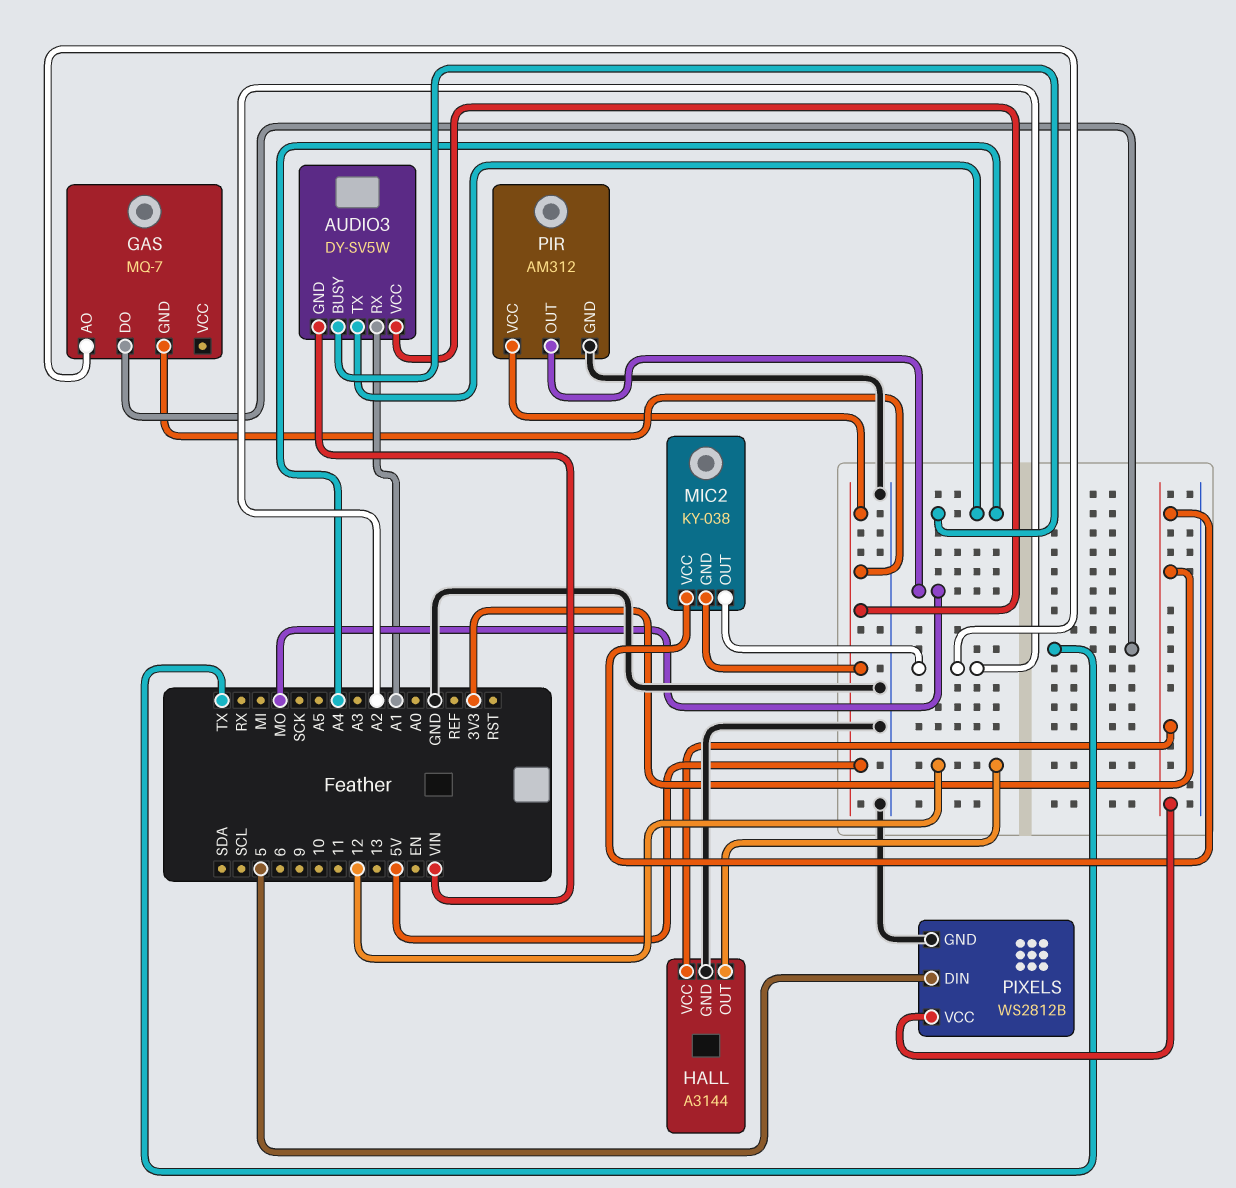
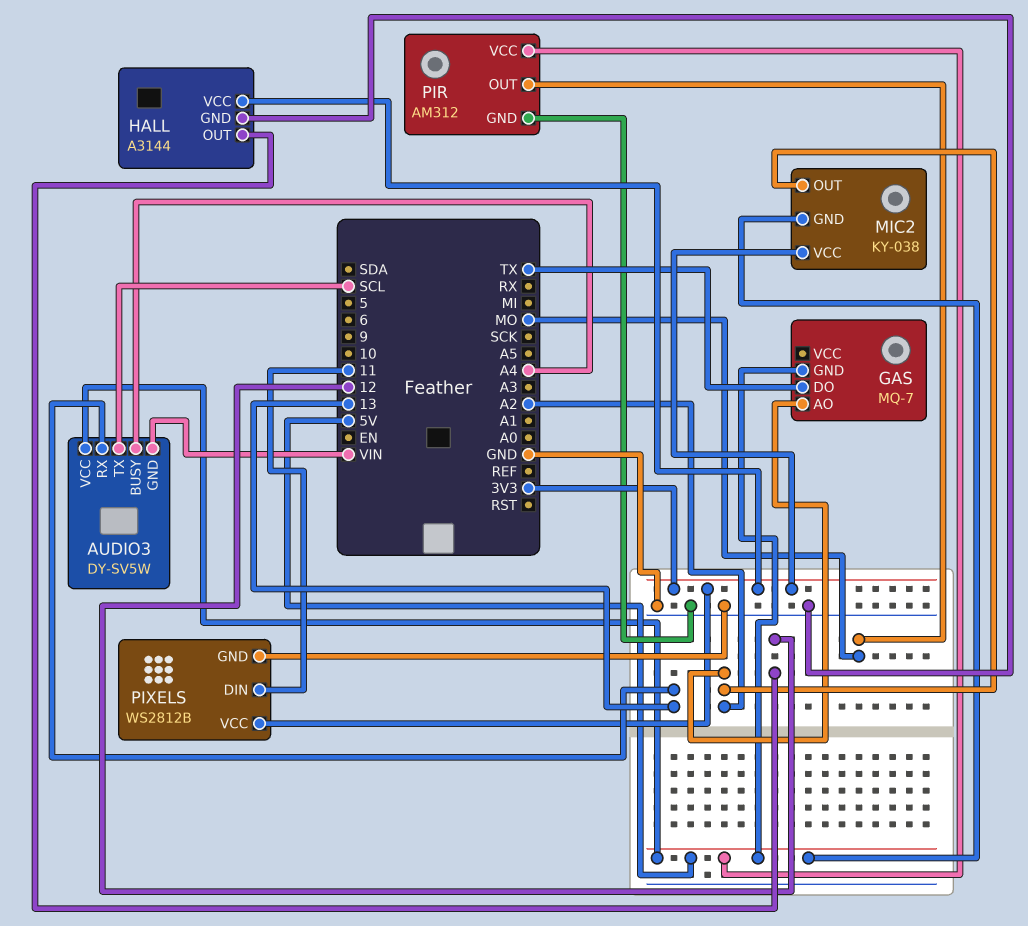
AUDIO3 pin RX: A1 -> 13
AUDIO3 pin TX: A4 -> SCL
PIXELS pin DIN: 5 -> 11

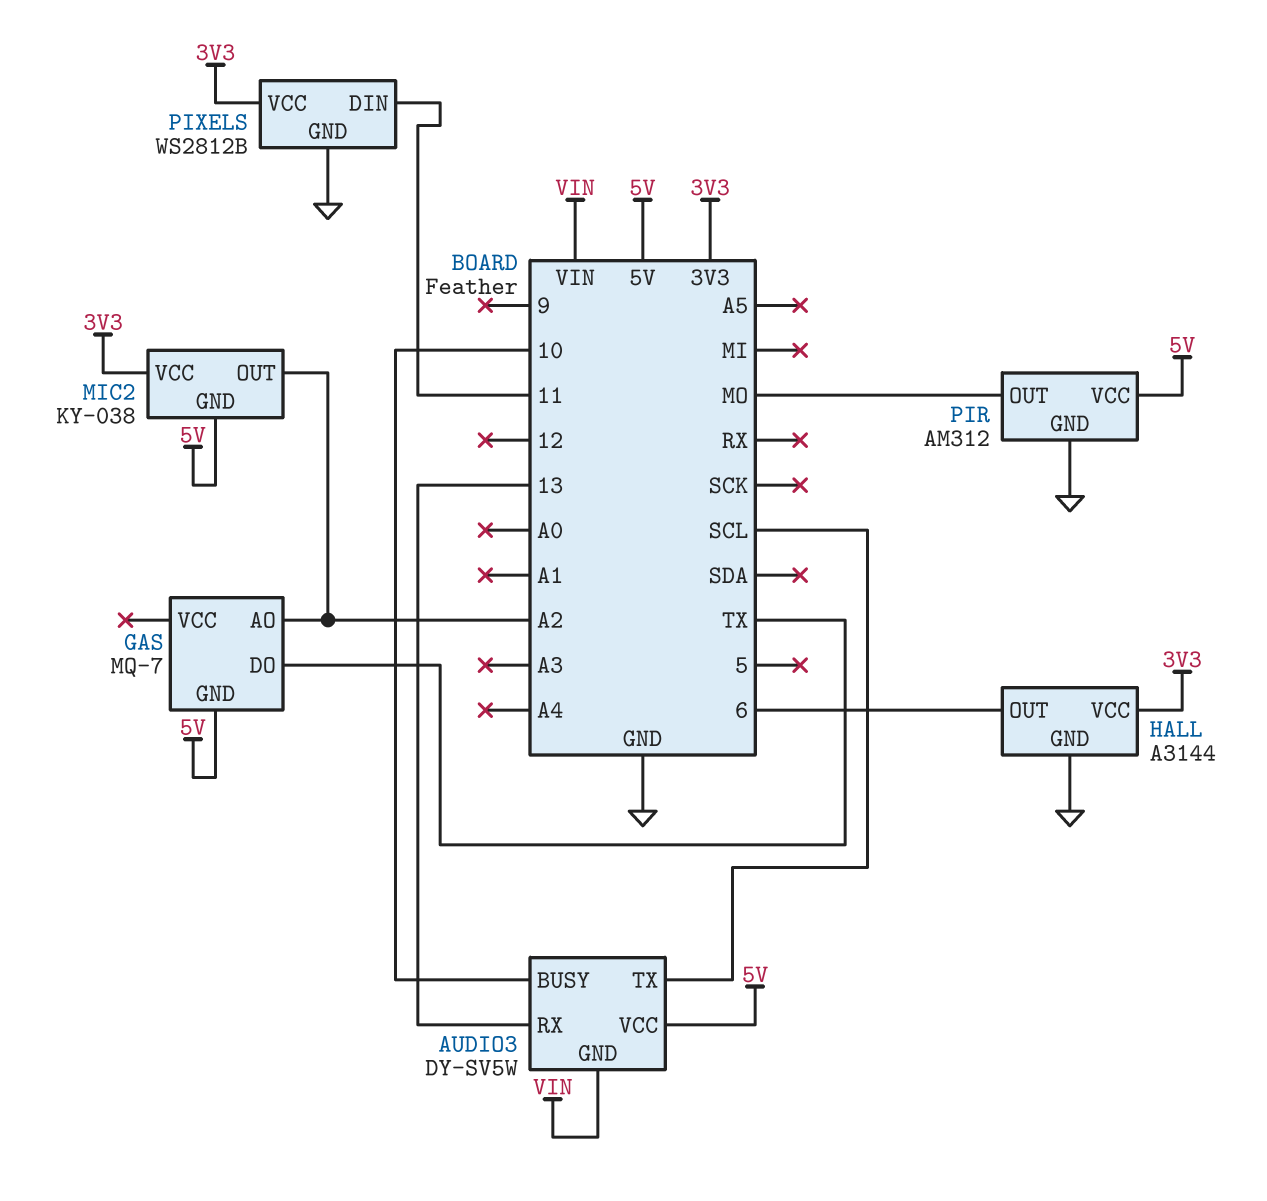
AUDIO3 pin BUSY: A4 -> 10
HALL pin OUT: 12 -> 6

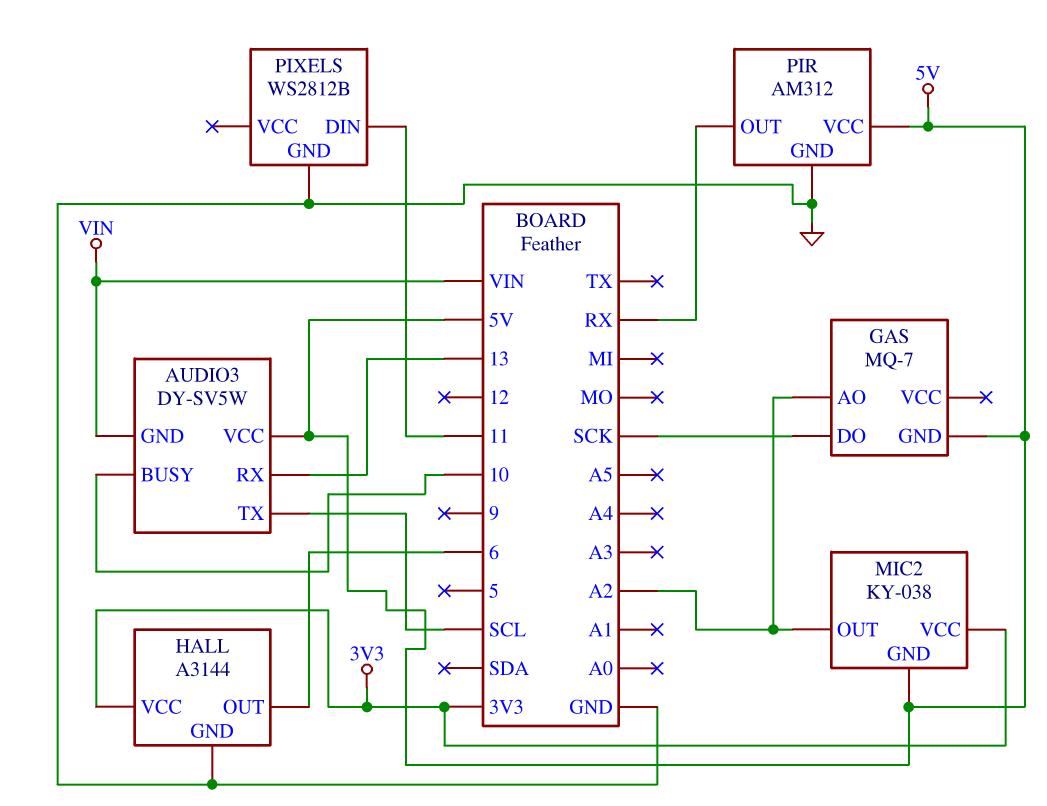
GAS pin DO: TX -> SCK
PIR pin OUT: MO -> RX
PIXELS pin VCC: 3V3 -> none

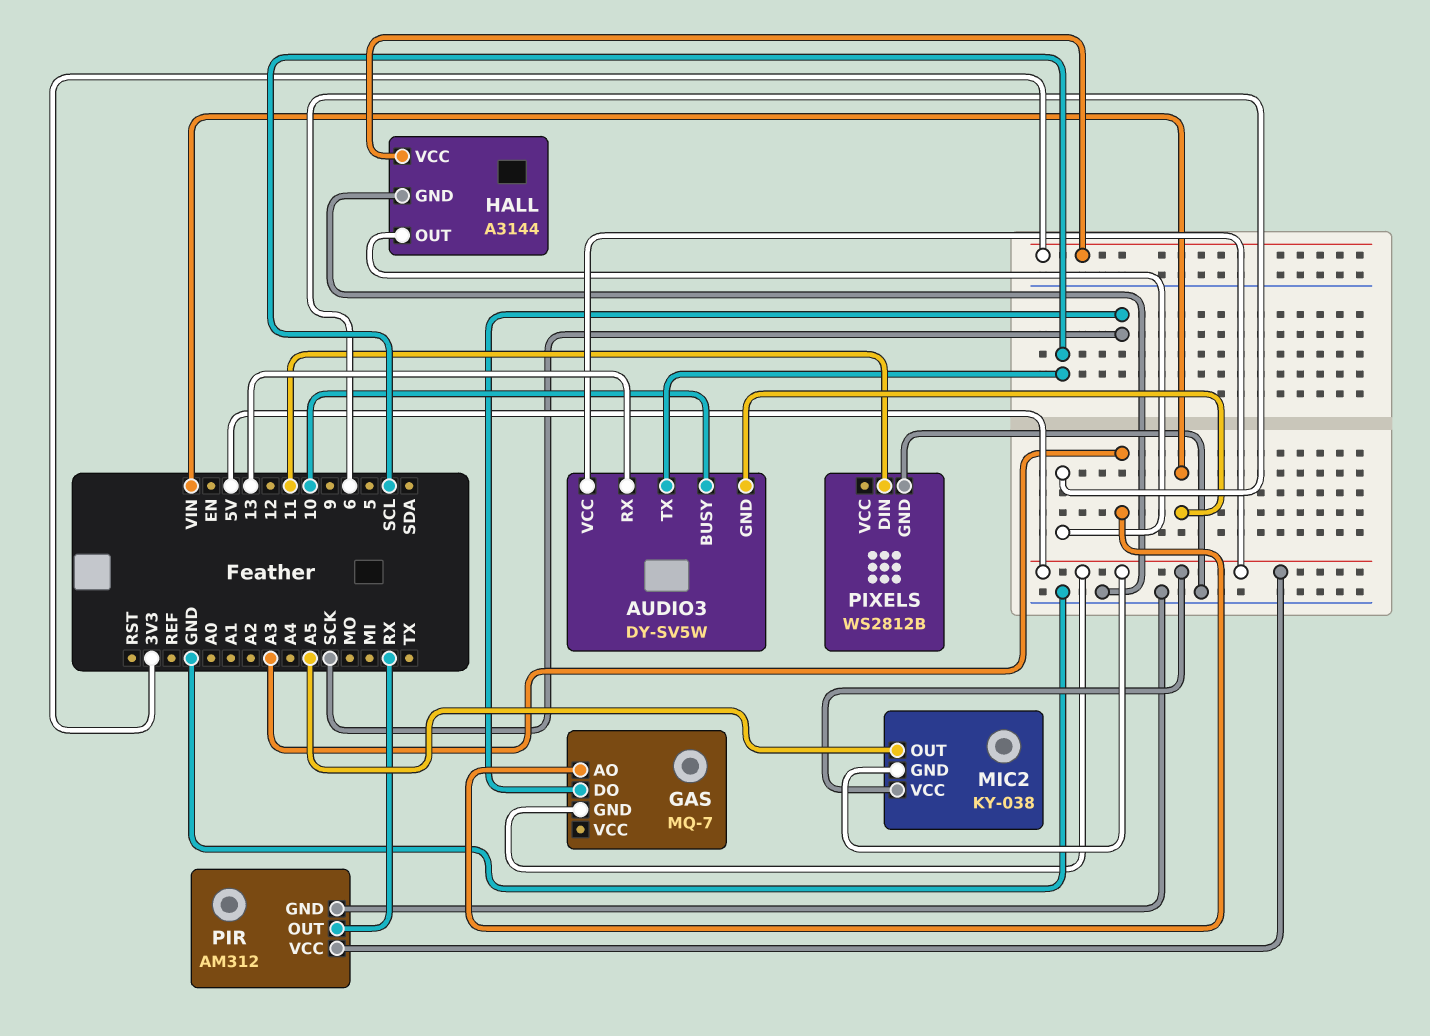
GAS pin AO: A2 -> A3
MIC2 pin OUT: A2 -> A5
MIC2 pin VCC: 3V3 -> 5V

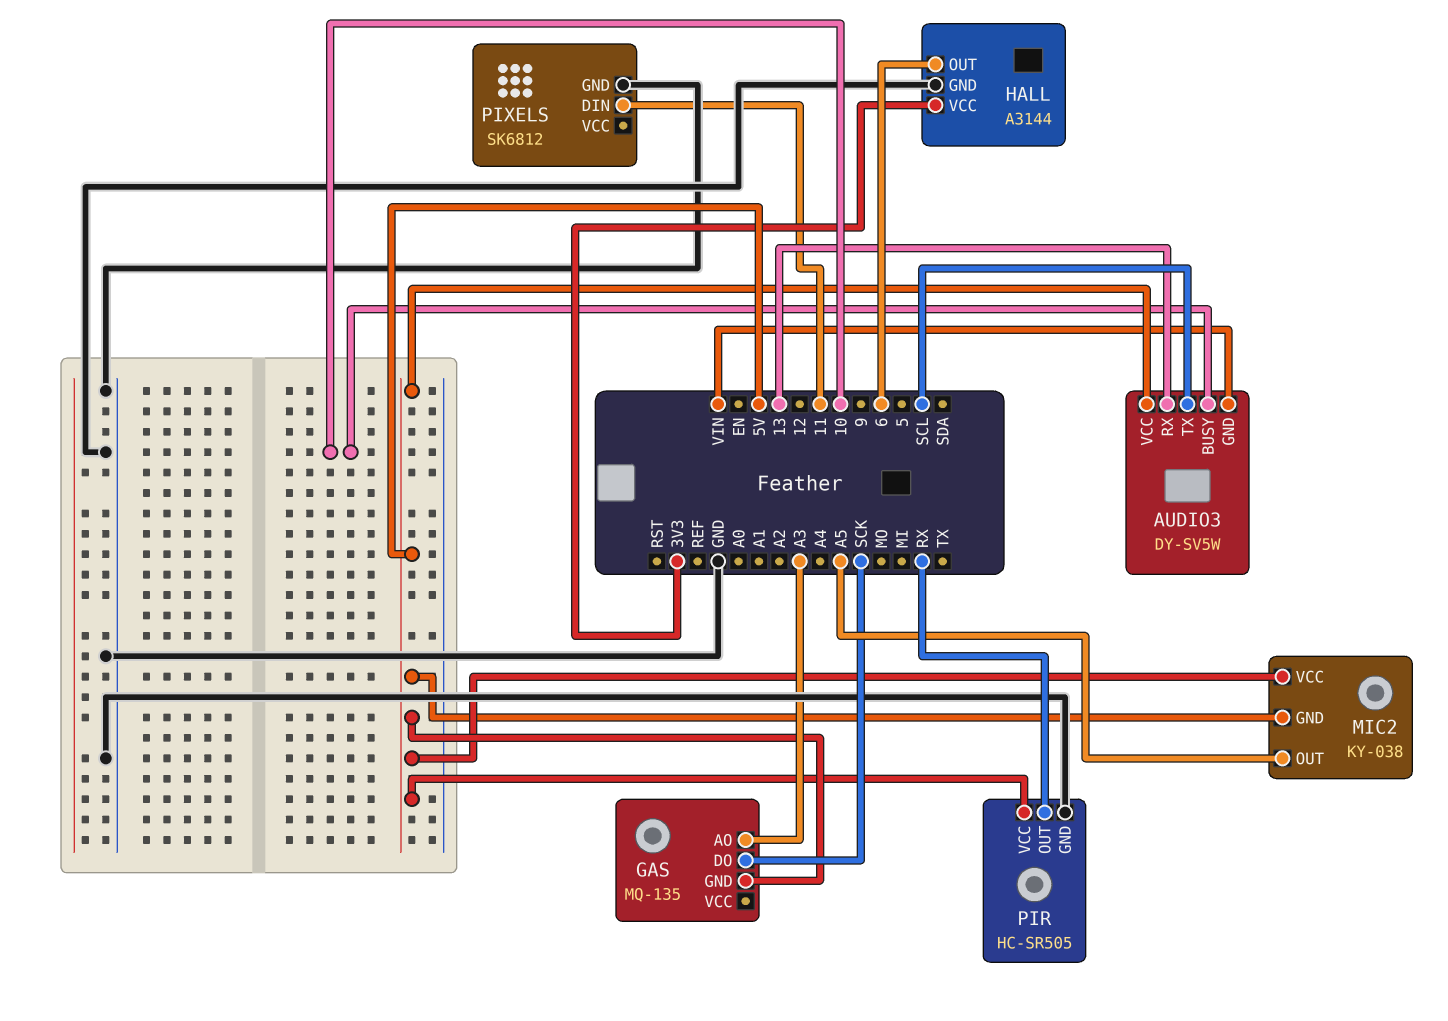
GAS: MQ-7 -> MQ-135
PIR: AM312 -> HC-SR505
PIXELS: WS2812B -> SK6812

